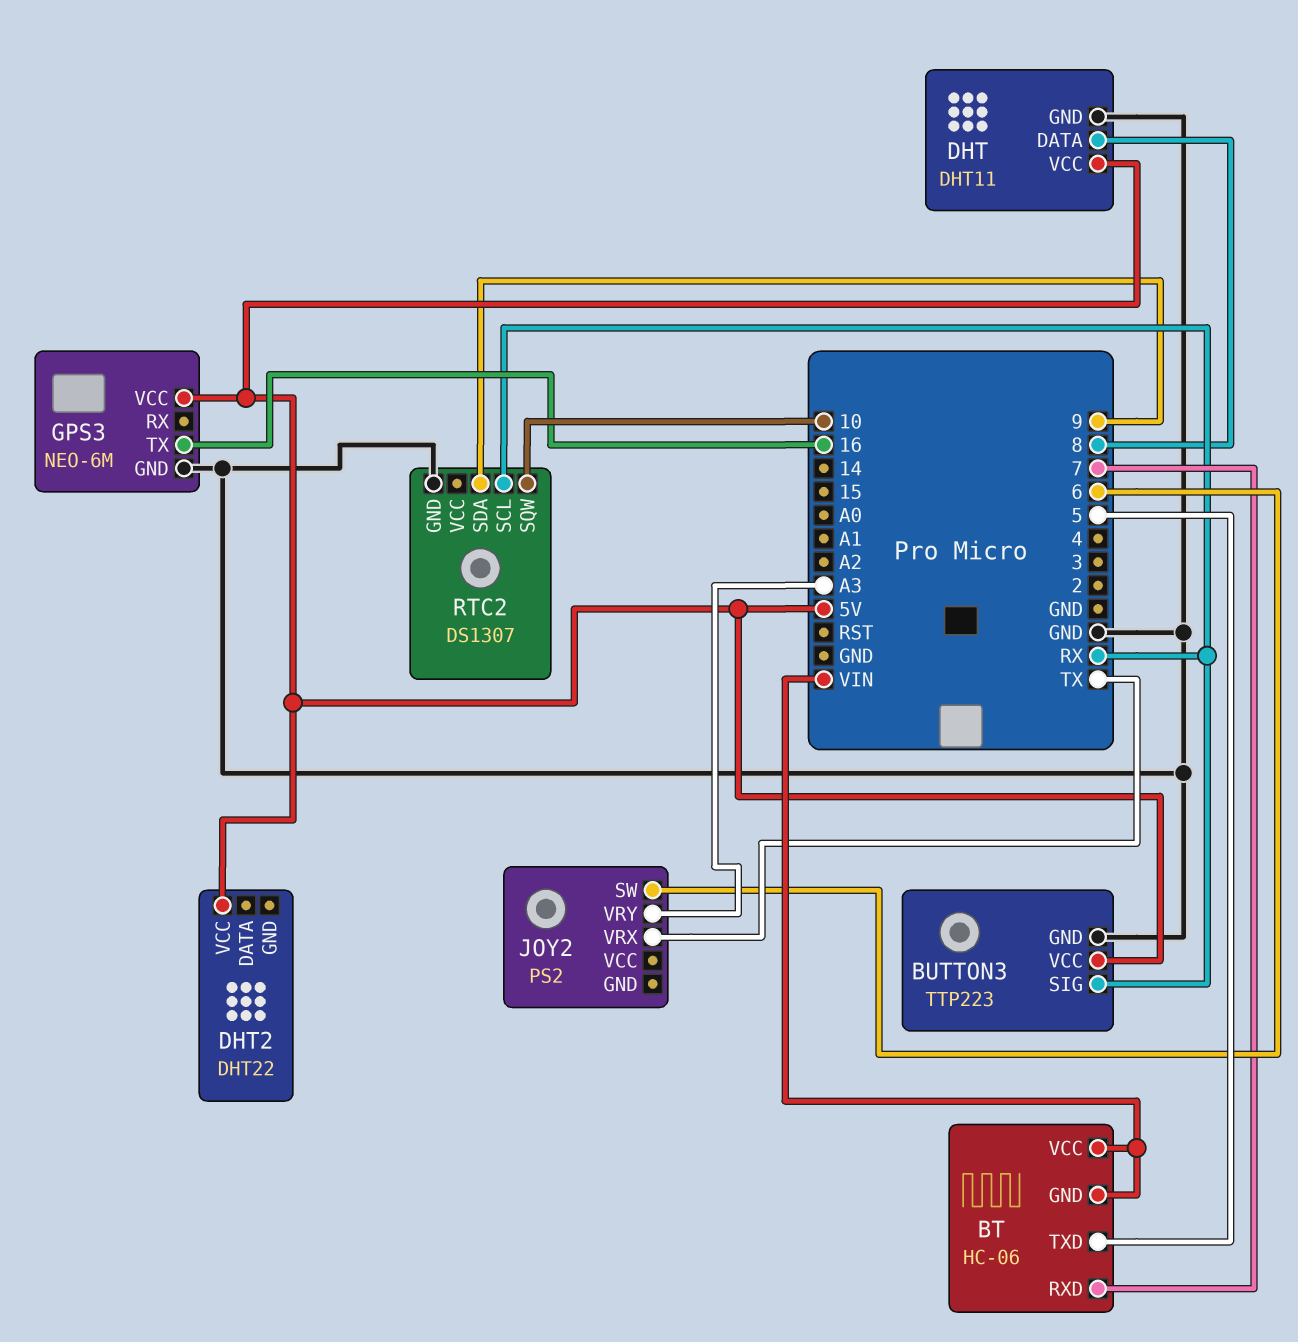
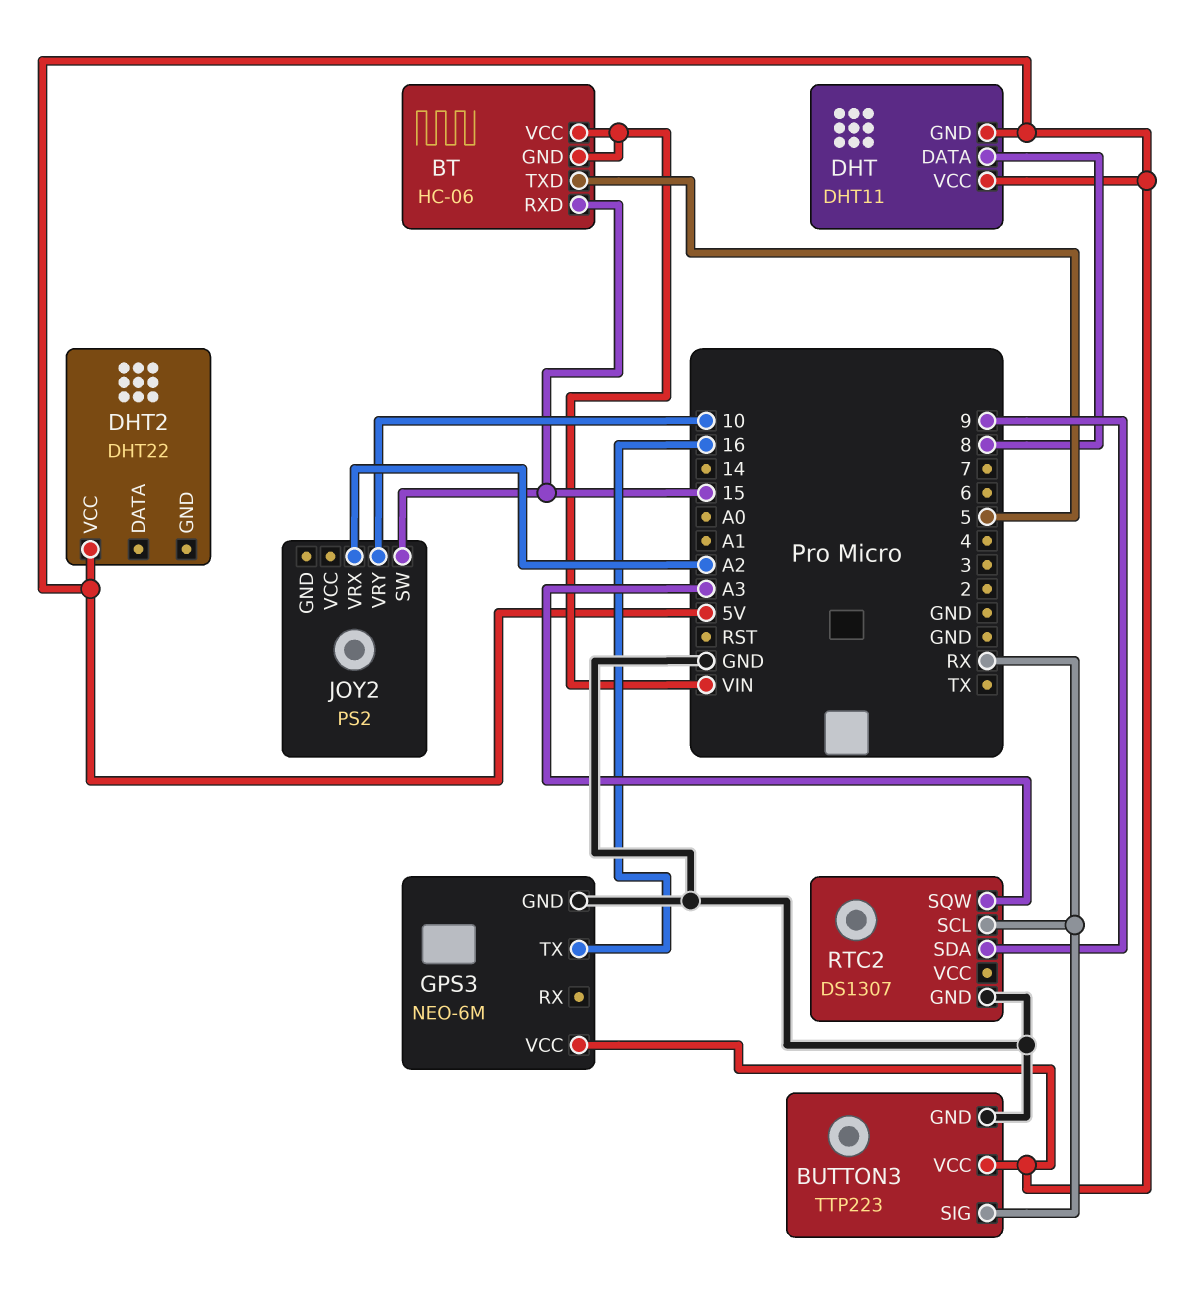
BT pin RXD: 7 -> 15
DHT pin GND: GND -> 5V
JOY2 pin SW: 6 -> 15
JOY2 pin VRX: TX -> A2
JOY2 pin VRY: A3 -> 10
RTC2 pin SQW: 10 -> A3

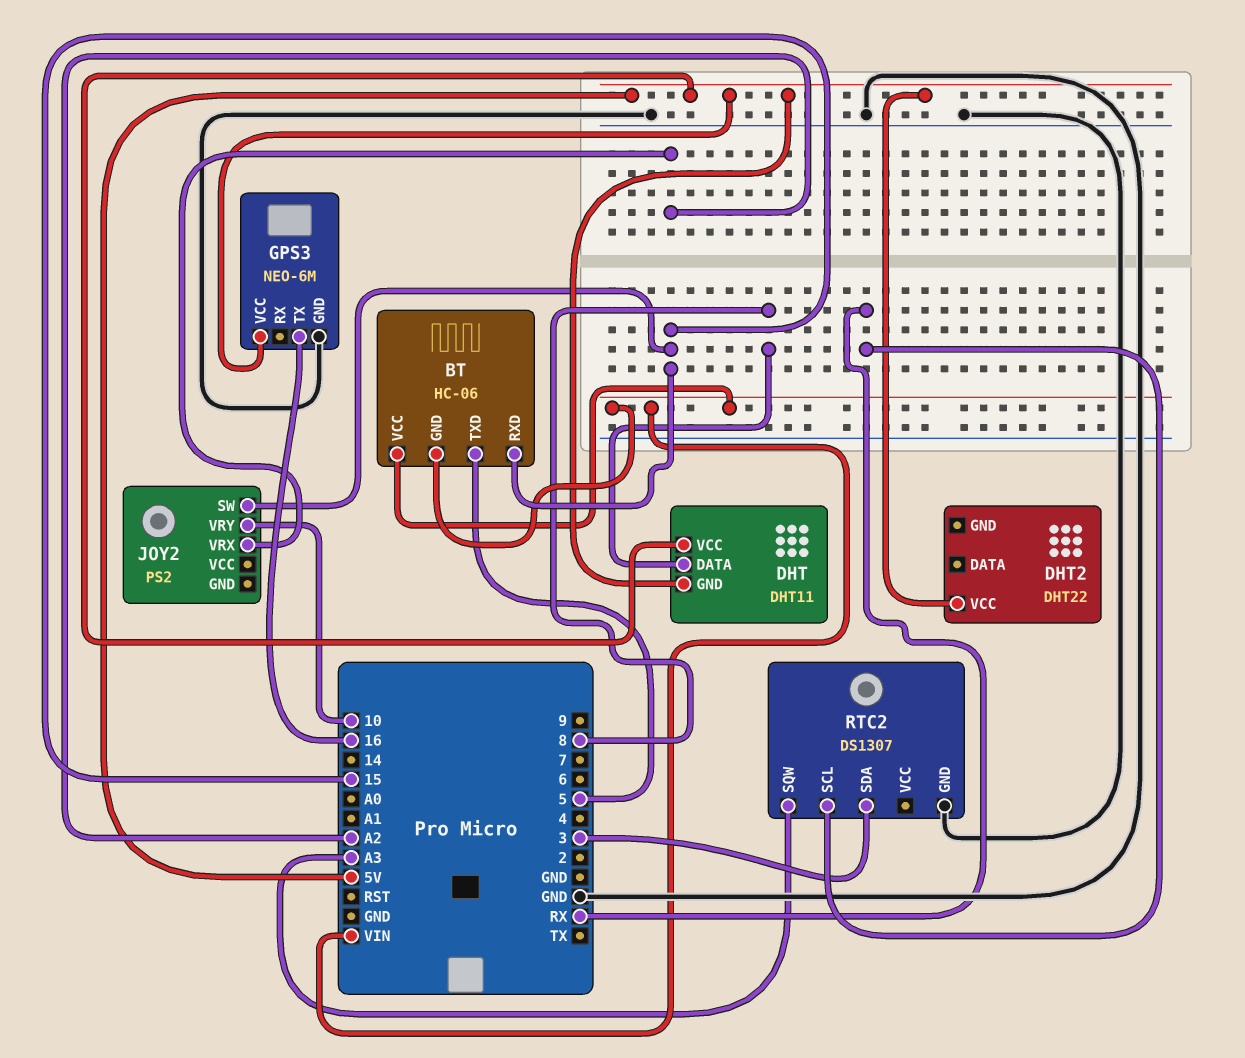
BUTTON3: TTP223 -> none
BUTTON3 pin GND: GND -> none
BUTTON3 pin SIG: RX -> none
BUTTON3 pin VCC: 5V -> none
RTC2 pin SDA: 9 -> 3

